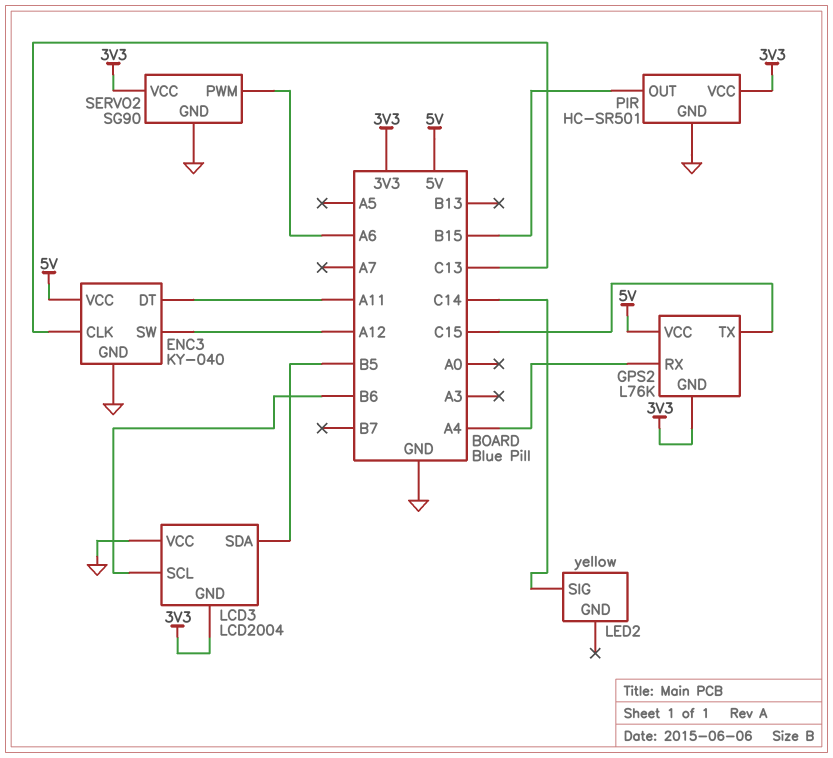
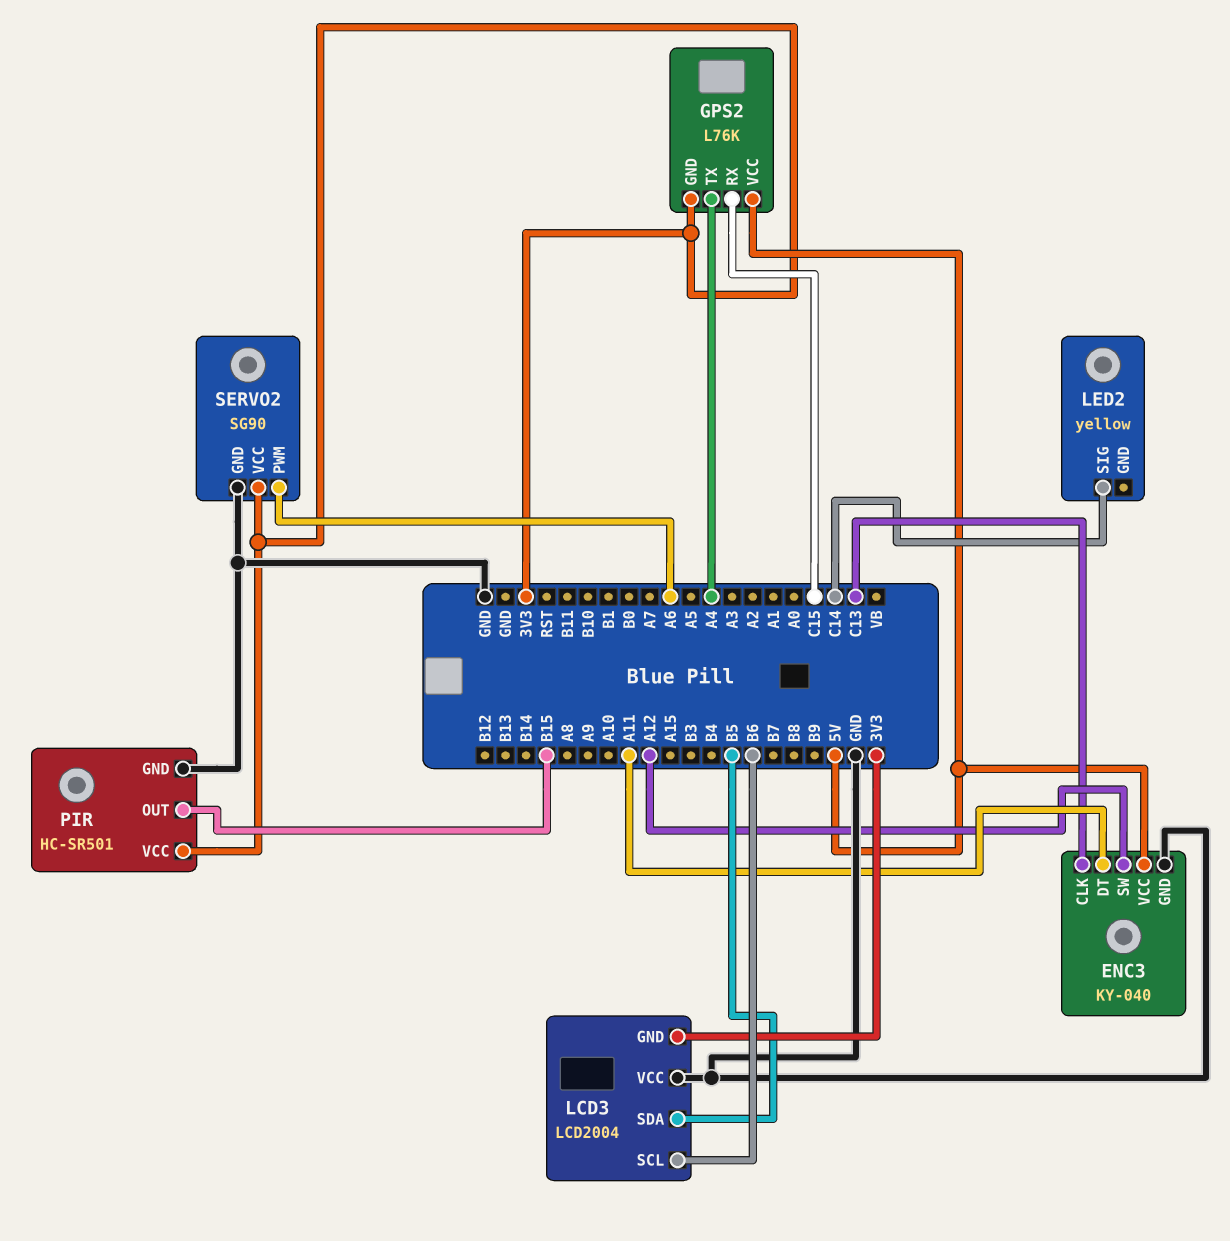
GPS2 pin RX: A4 -> C15
GPS2 pin TX: C15 -> A4

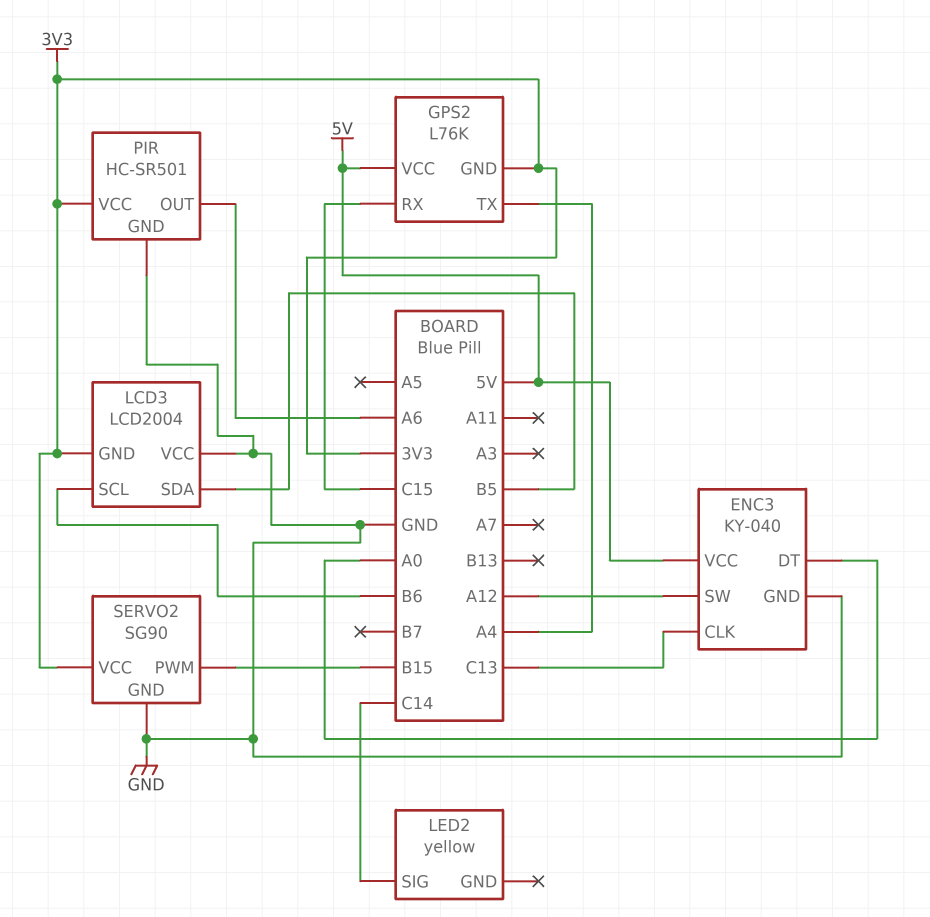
ENC3 pin DT: A11 -> A0
PIR pin OUT: B15 -> A6
SERVO2 pin PWM: A6 -> B15

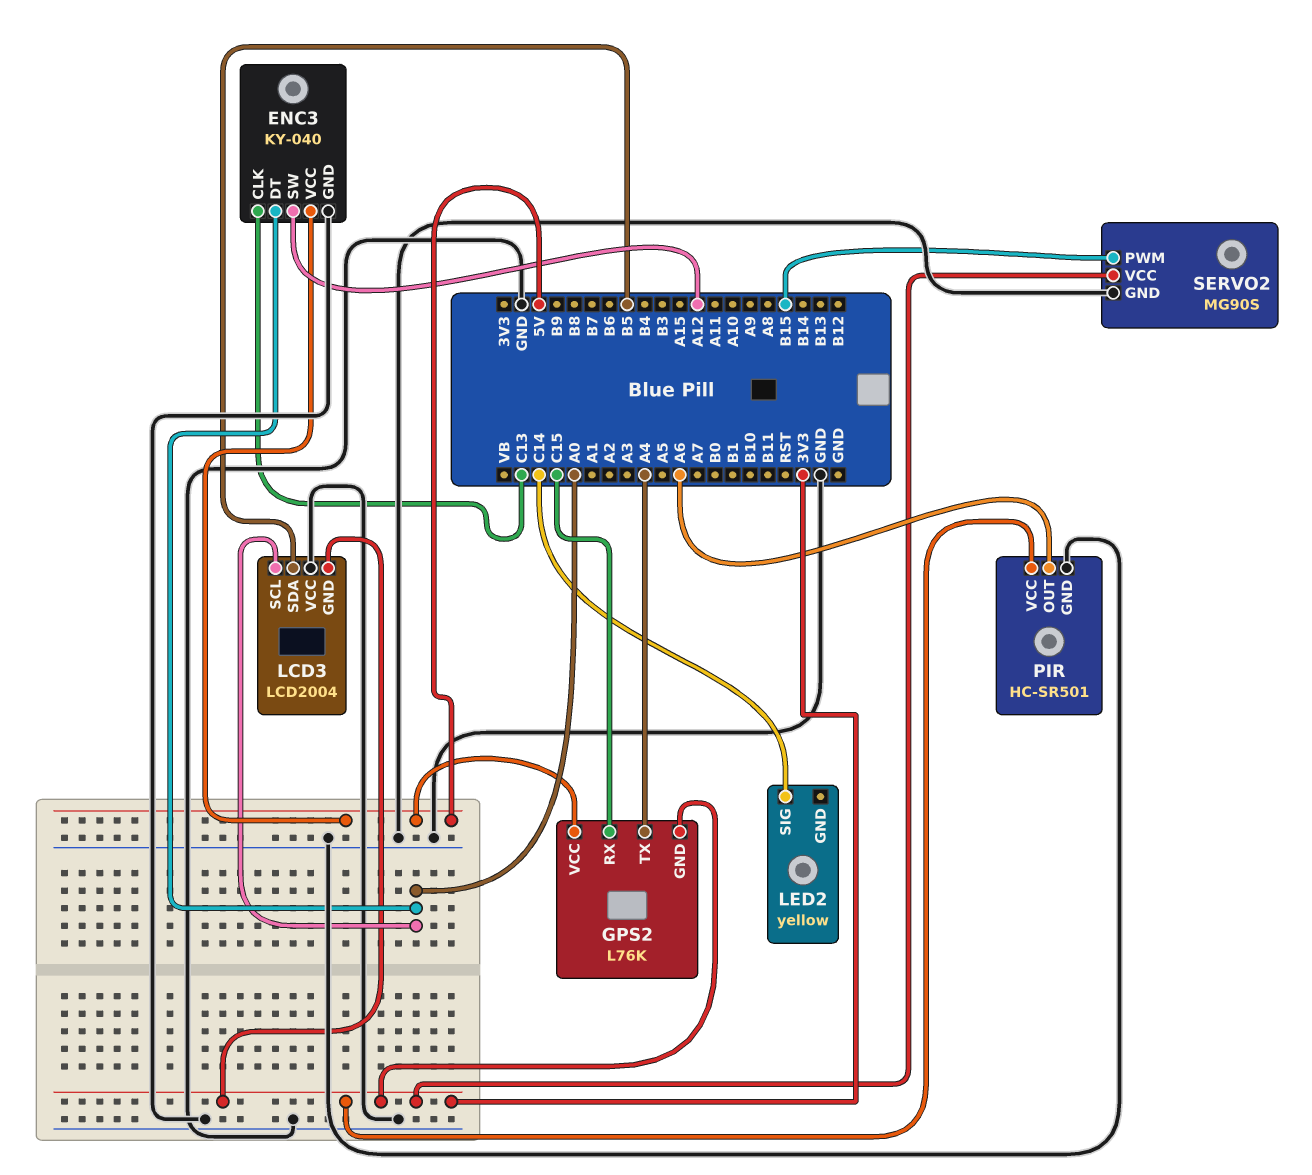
LCD3 pin SCL: B6 -> A0
SERVO2: SG90 -> MG90S

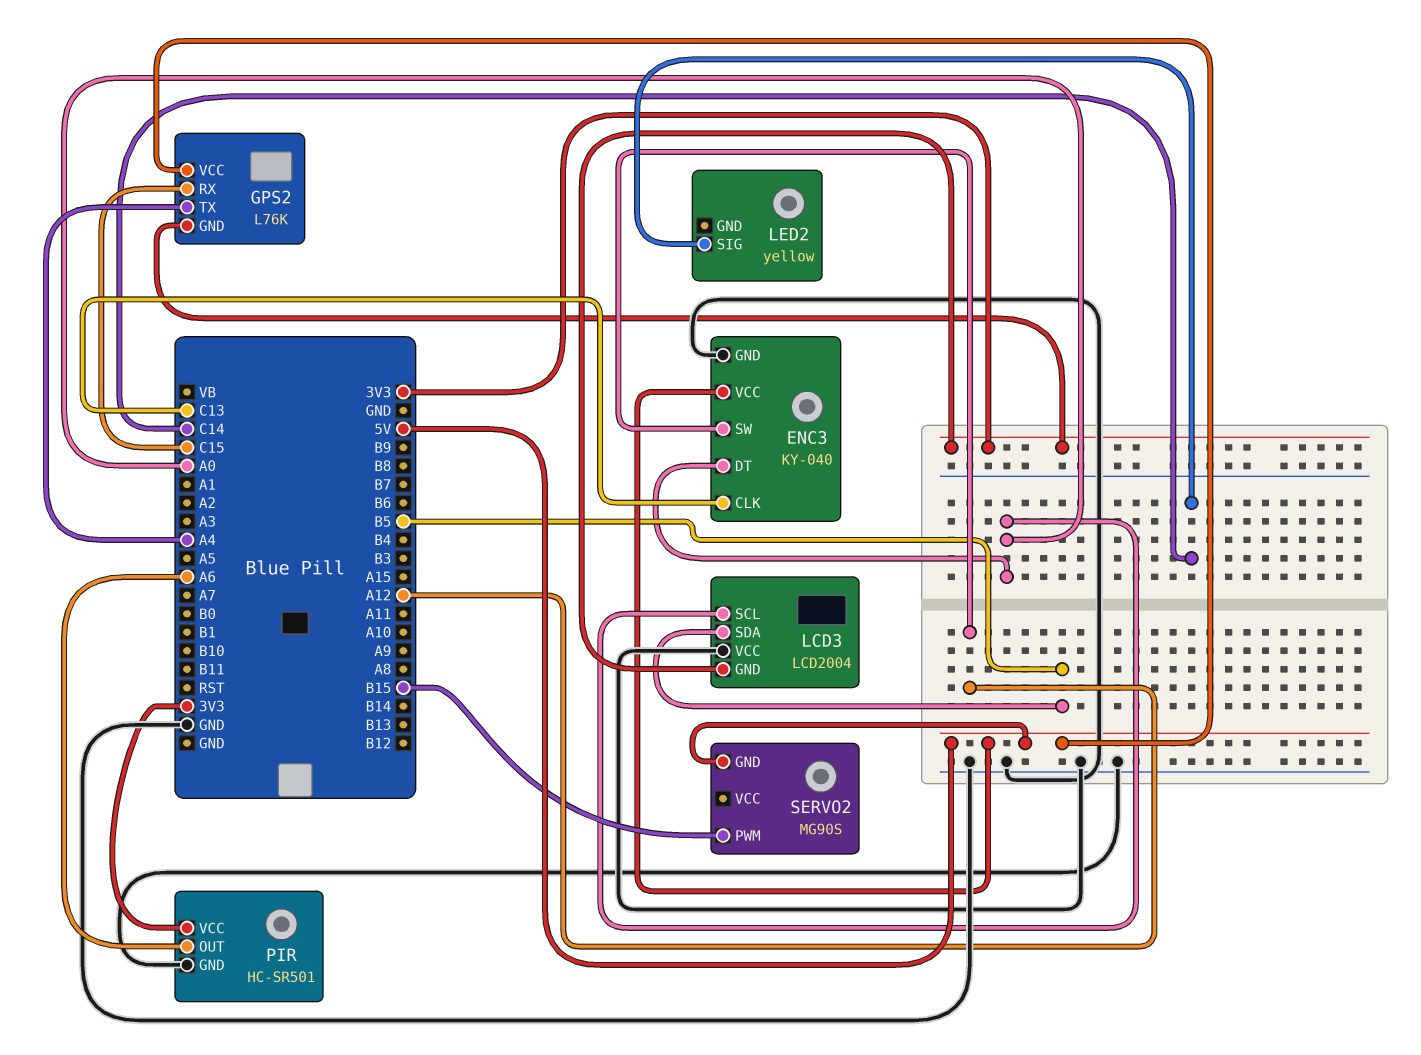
SERVO2 pin GND: GND -> 5V
SERVO2 pin VCC: 3V3 -> none

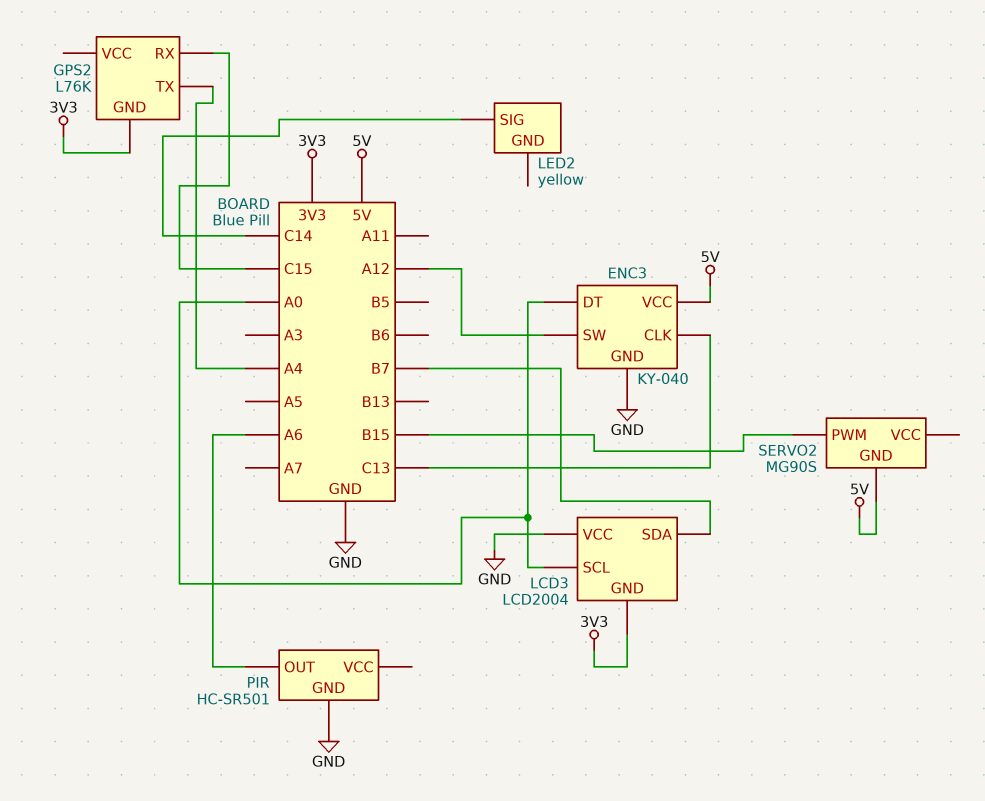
GPS2 pin VCC: 5V -> none
LCD3 pin SDA: B5 -> B7
PIR pin VCC: 3V3 -> none

